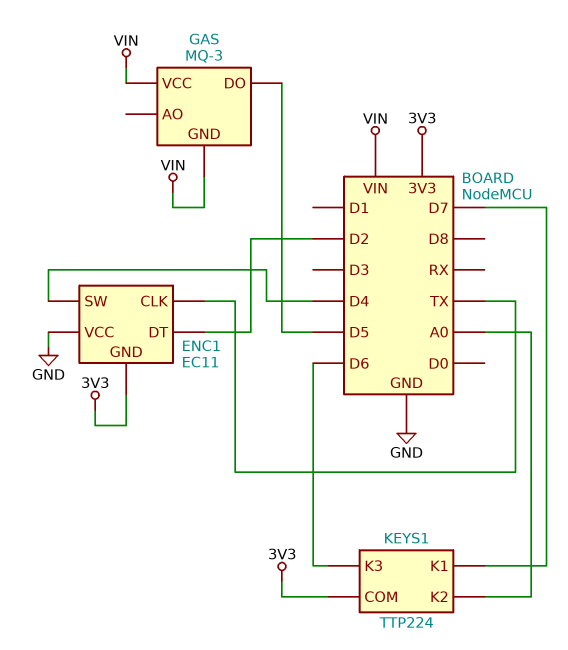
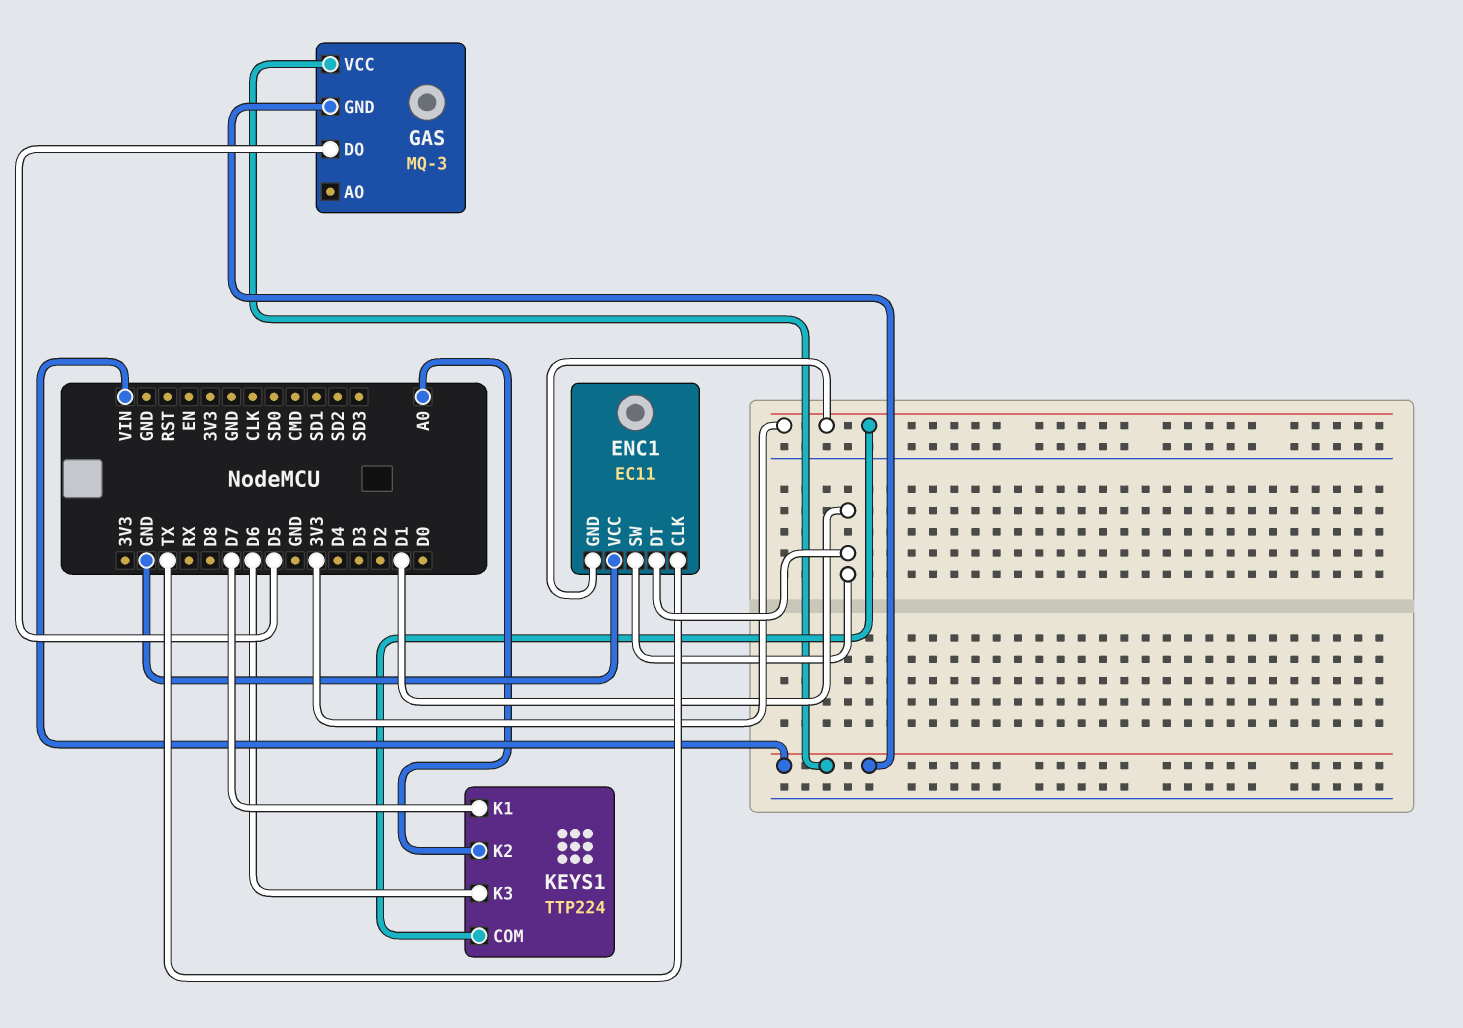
ENC1 pin DT: D2 -> D1
ENC1 pin SW: D4 -> D1

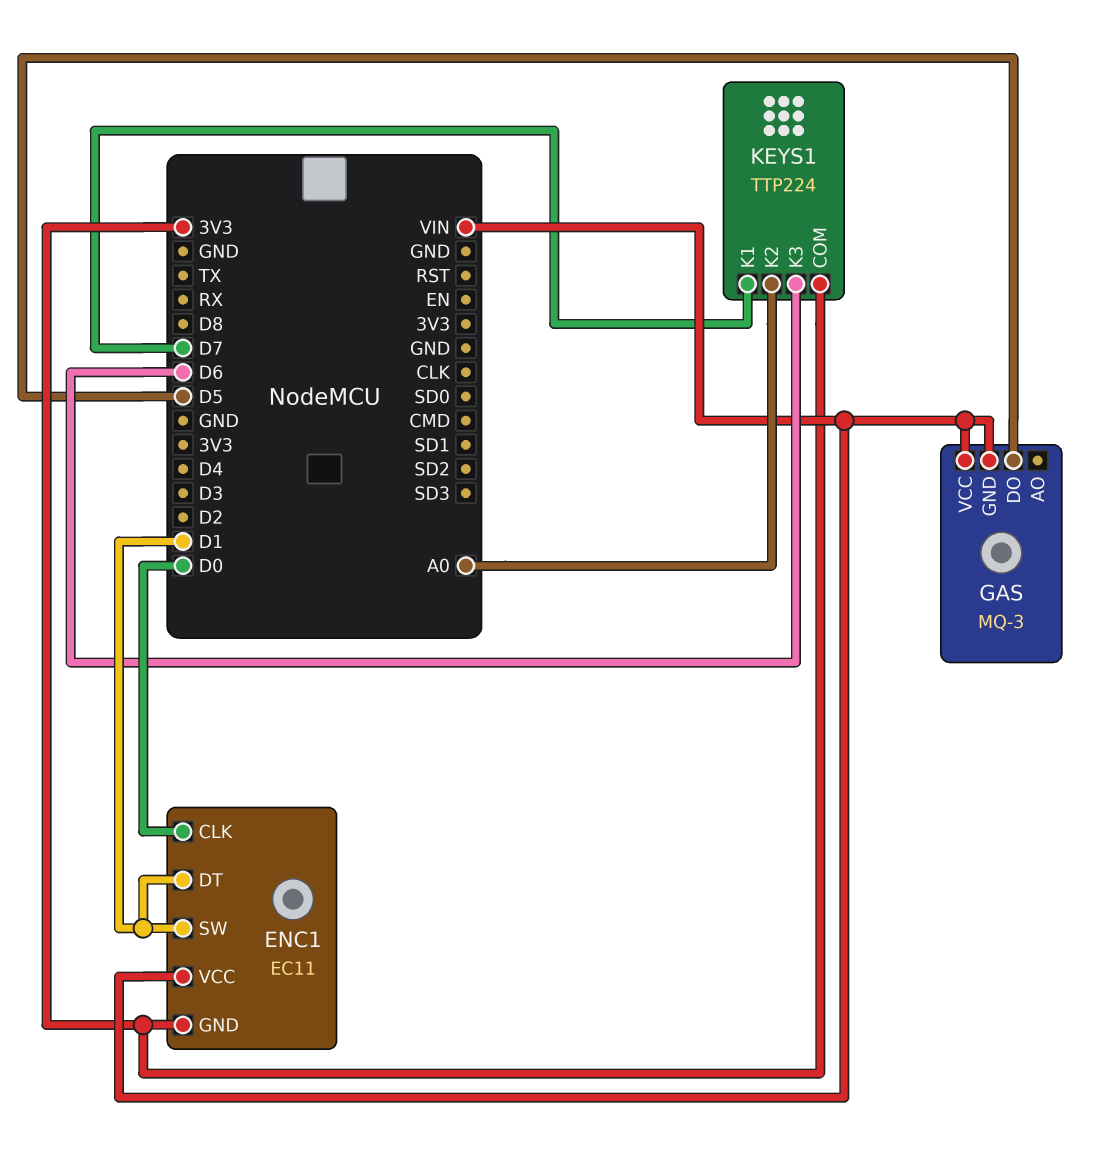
ENC1 pin CLK: TX -> D0
ENC1 pin VCC: GND -> VIN

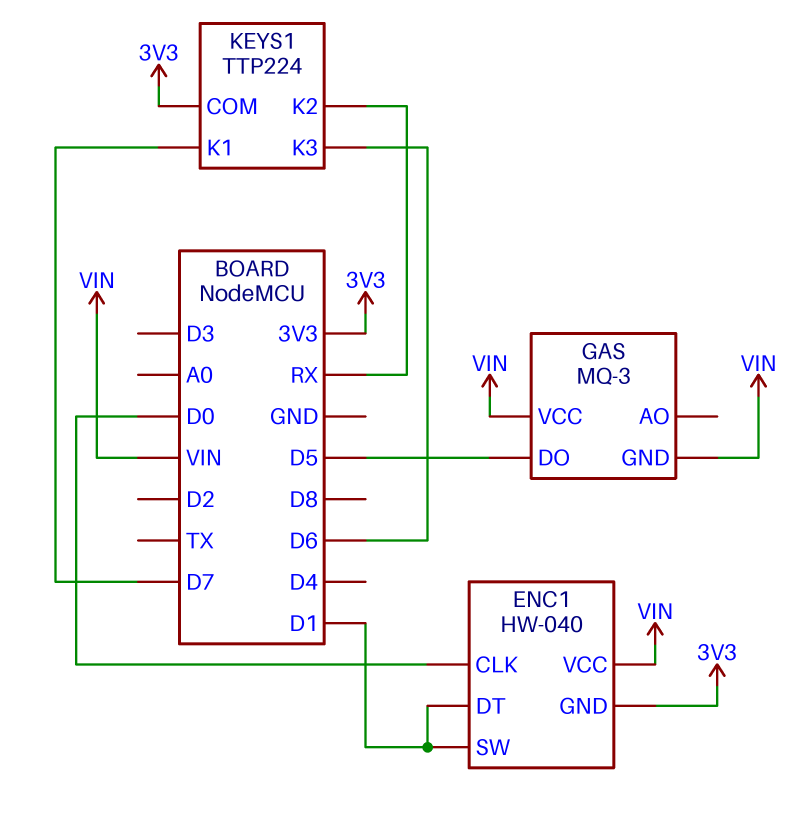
ENC1: EC11 -> HW-040
KEYS1 pin K2: A0 -> RX

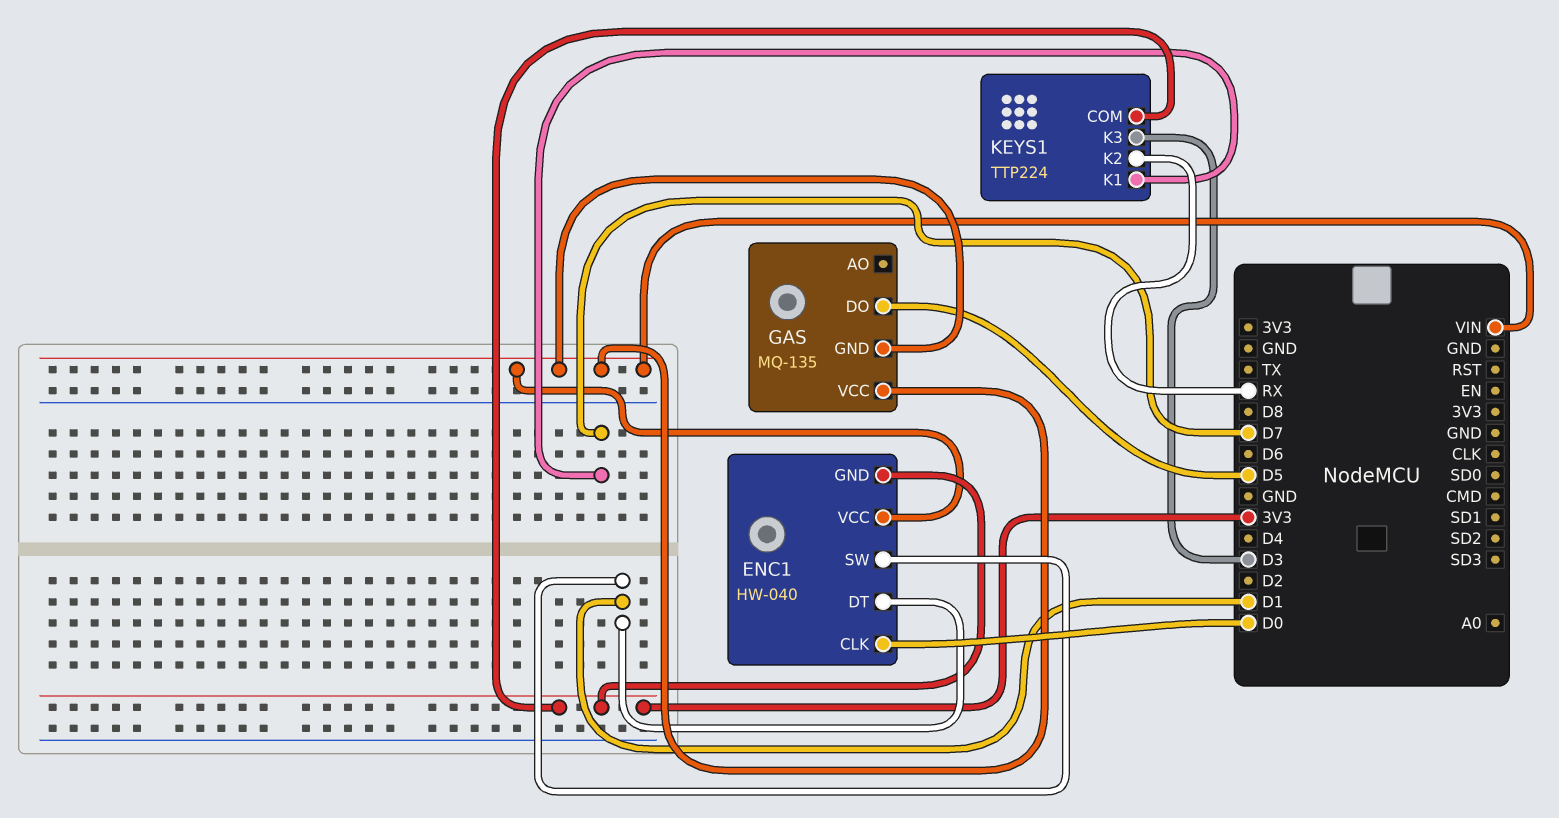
GAS: MQ-3 -> MQ-135
KEYS1 pin K3: D6 -> D3

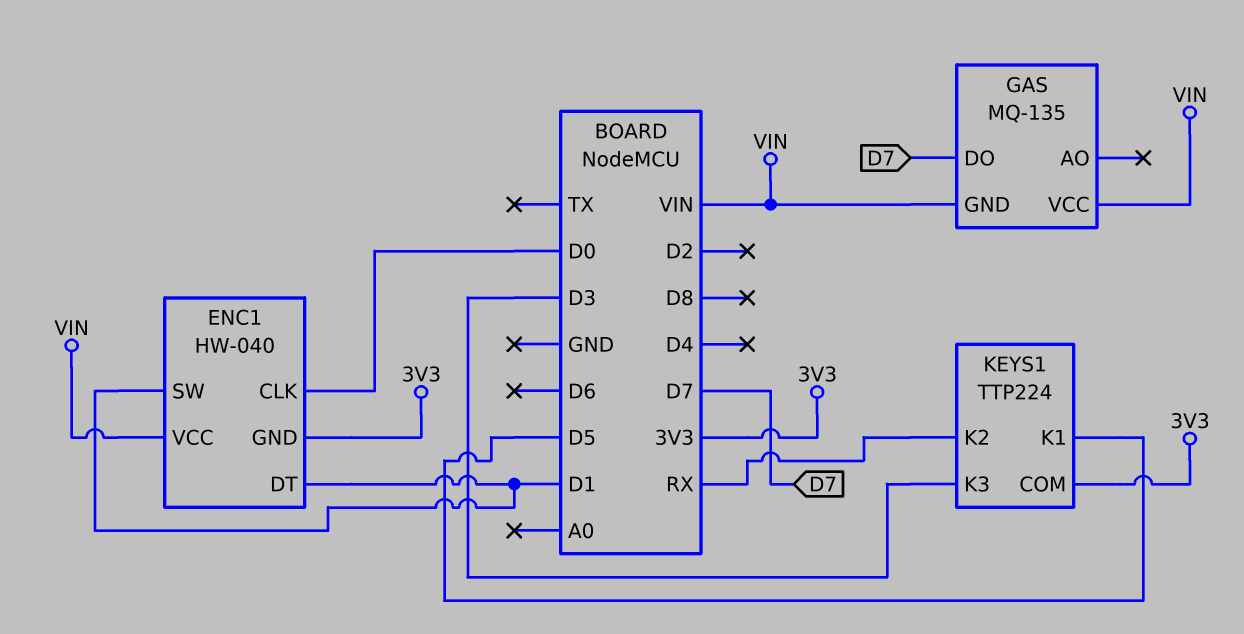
GAS pin DO: D5 -> D7
KEYS1 pin K1: D7 -> D5

